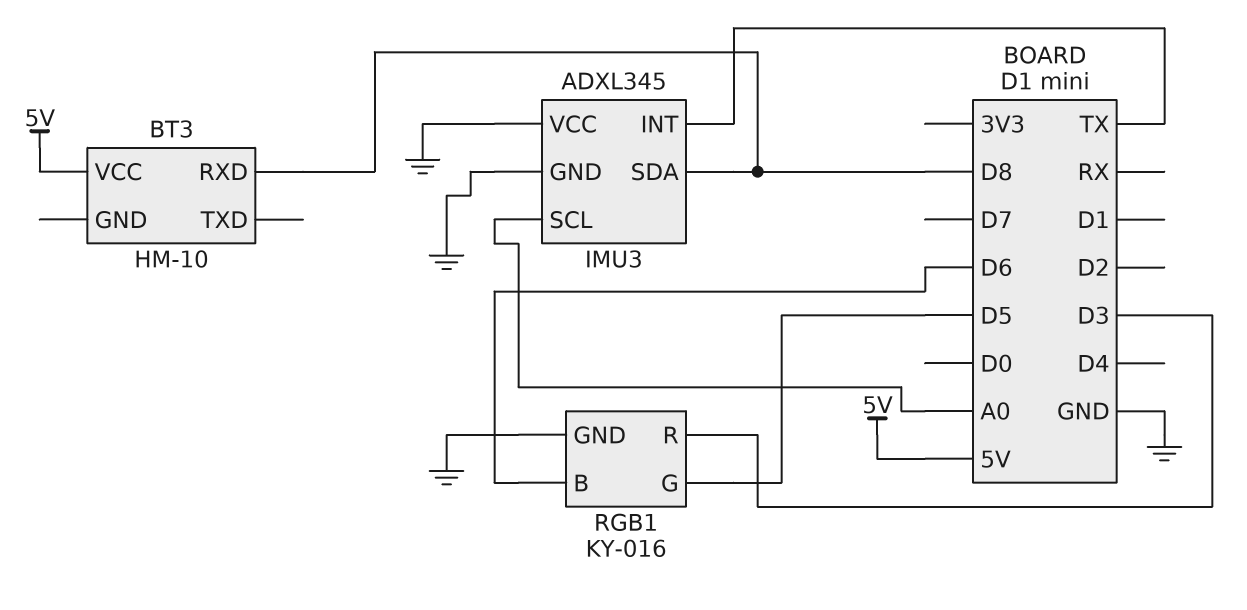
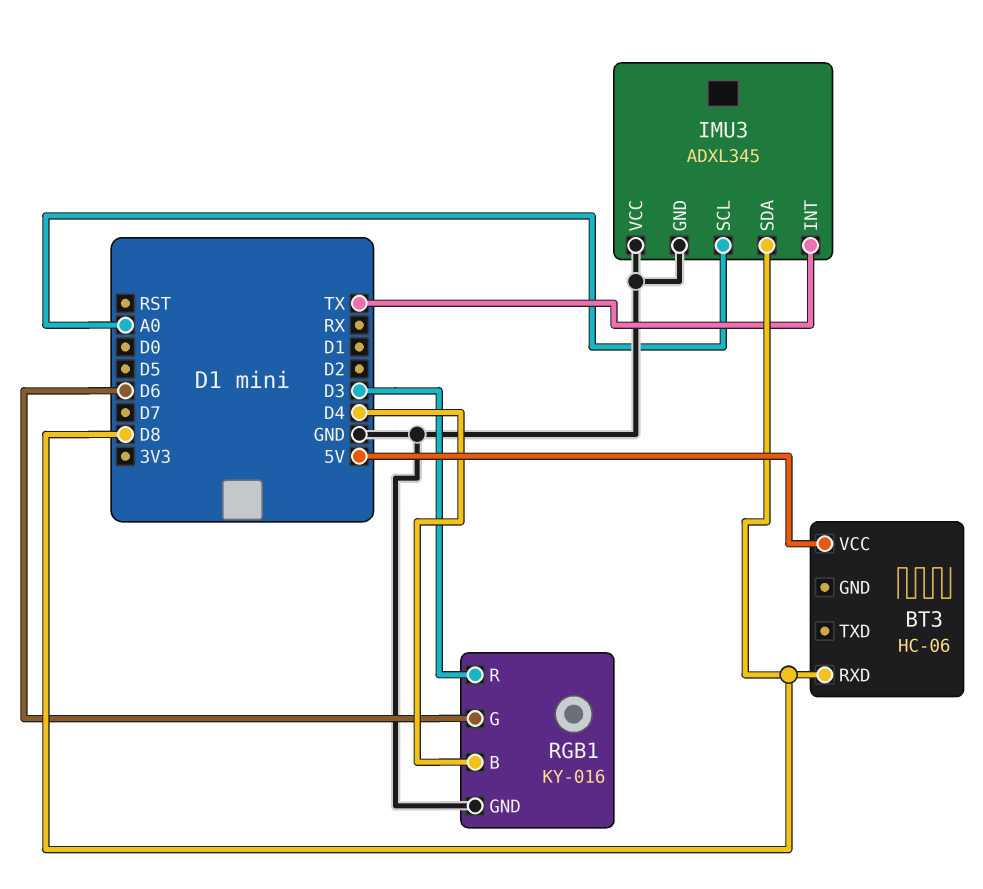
BT3: HM-10 -> HC-06
RGB1 pin B: D6 -> D4
RGB1 pin G: D5 -> D6

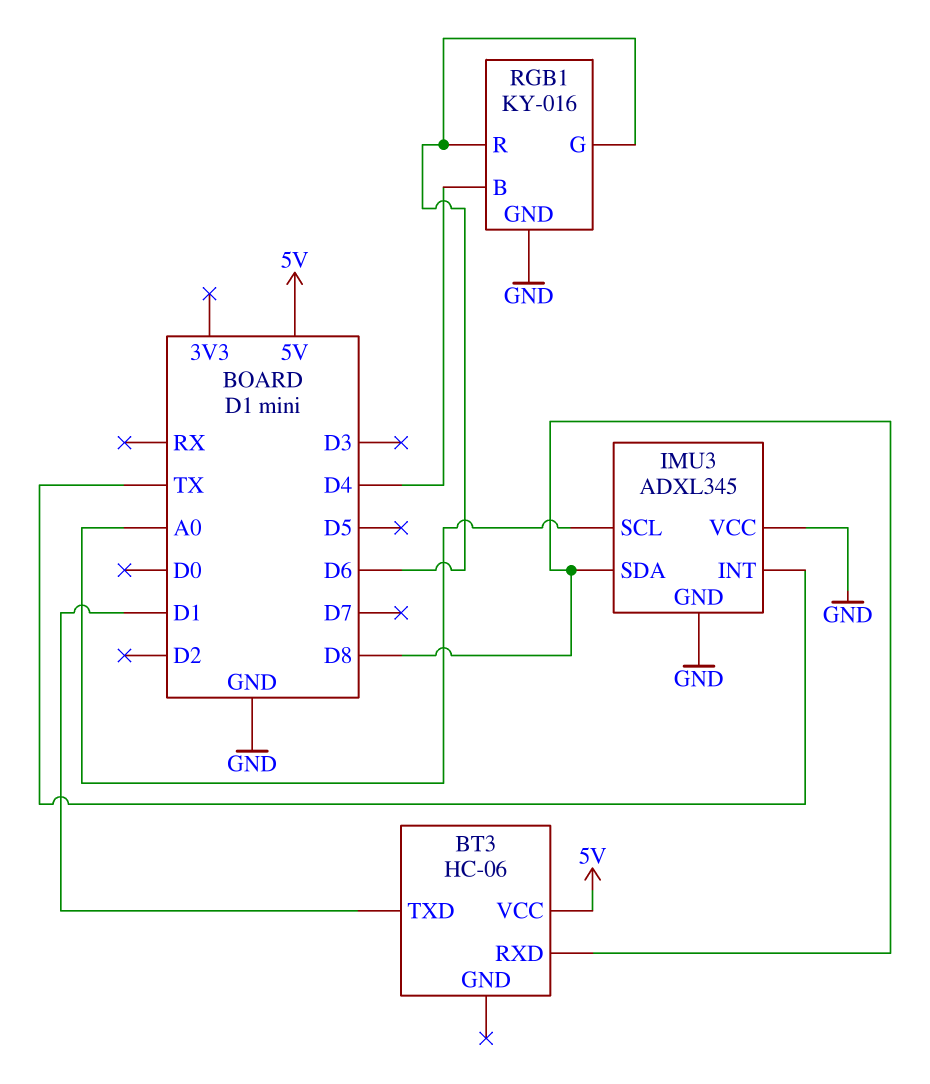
BT3 pin TXD: none -> D1
RGB1 pin R: D3 -> D6

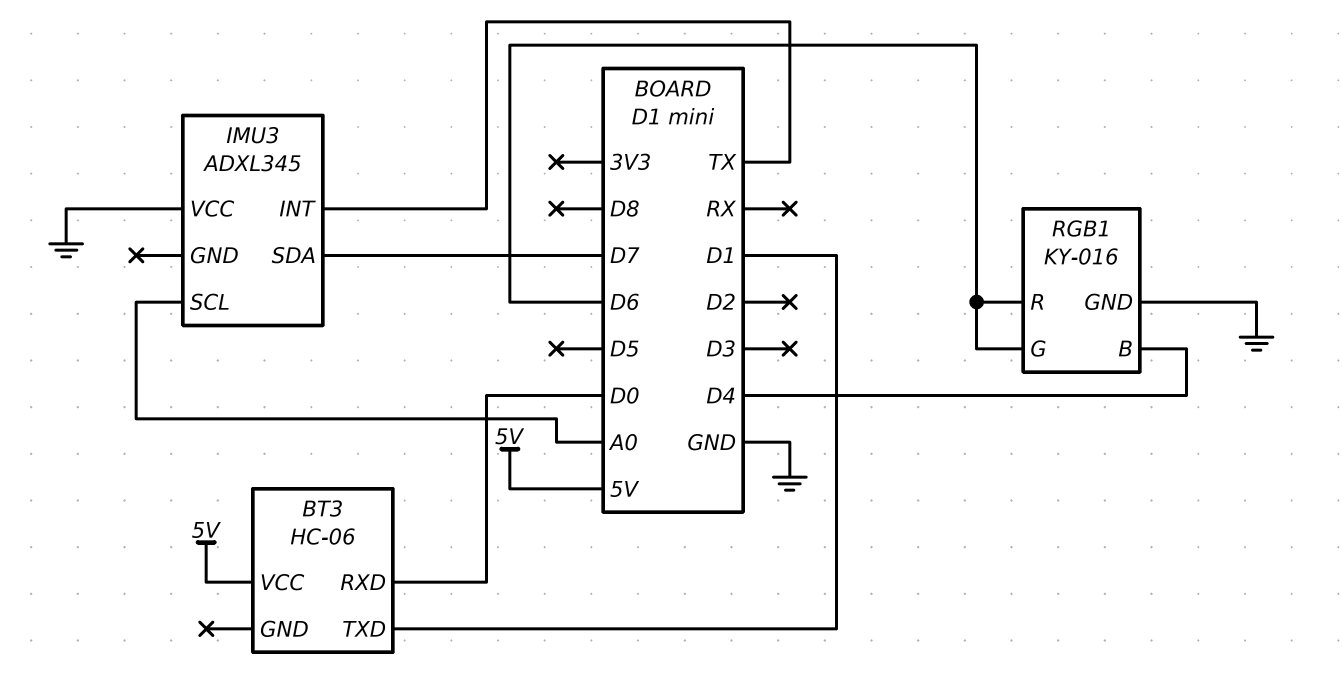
BT3 pin RXD: D8 -> D0
IMU3 pin GND: GND -> none
IMU3 pin SDA: D8 -> D7

